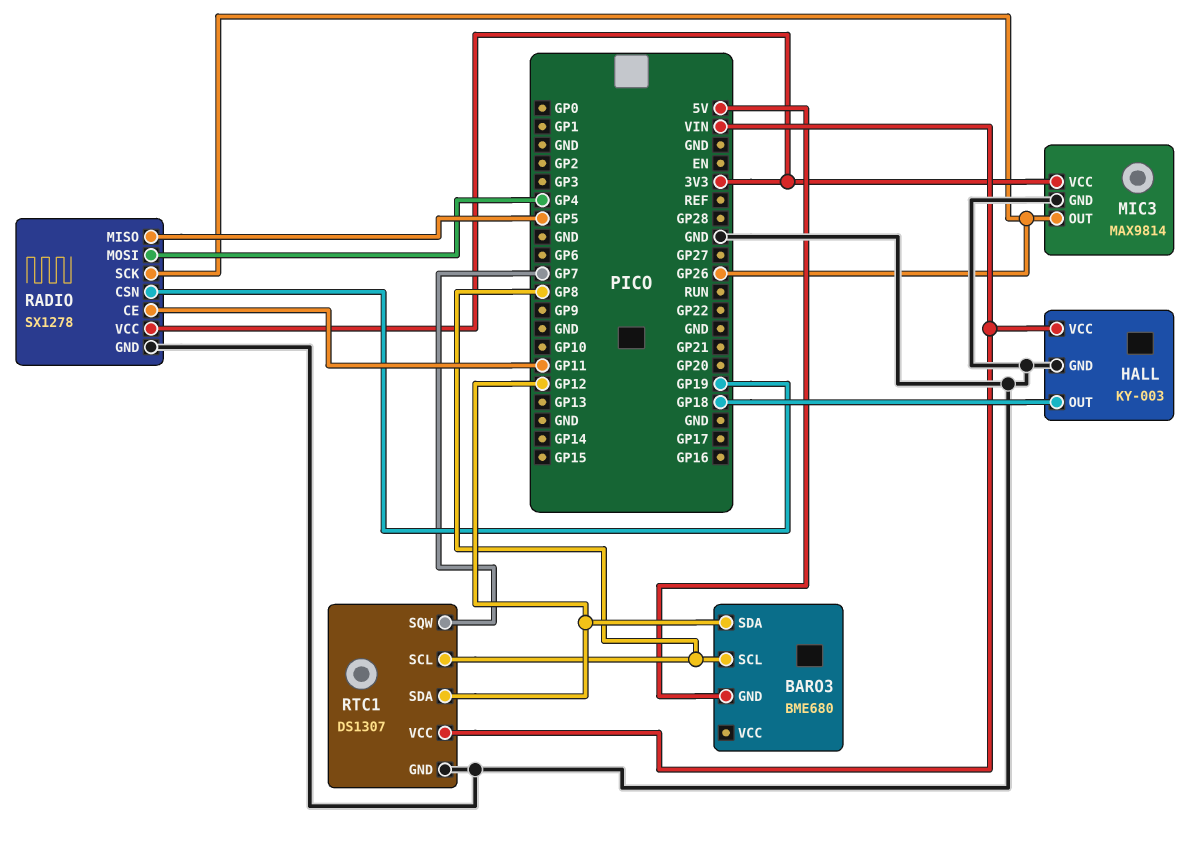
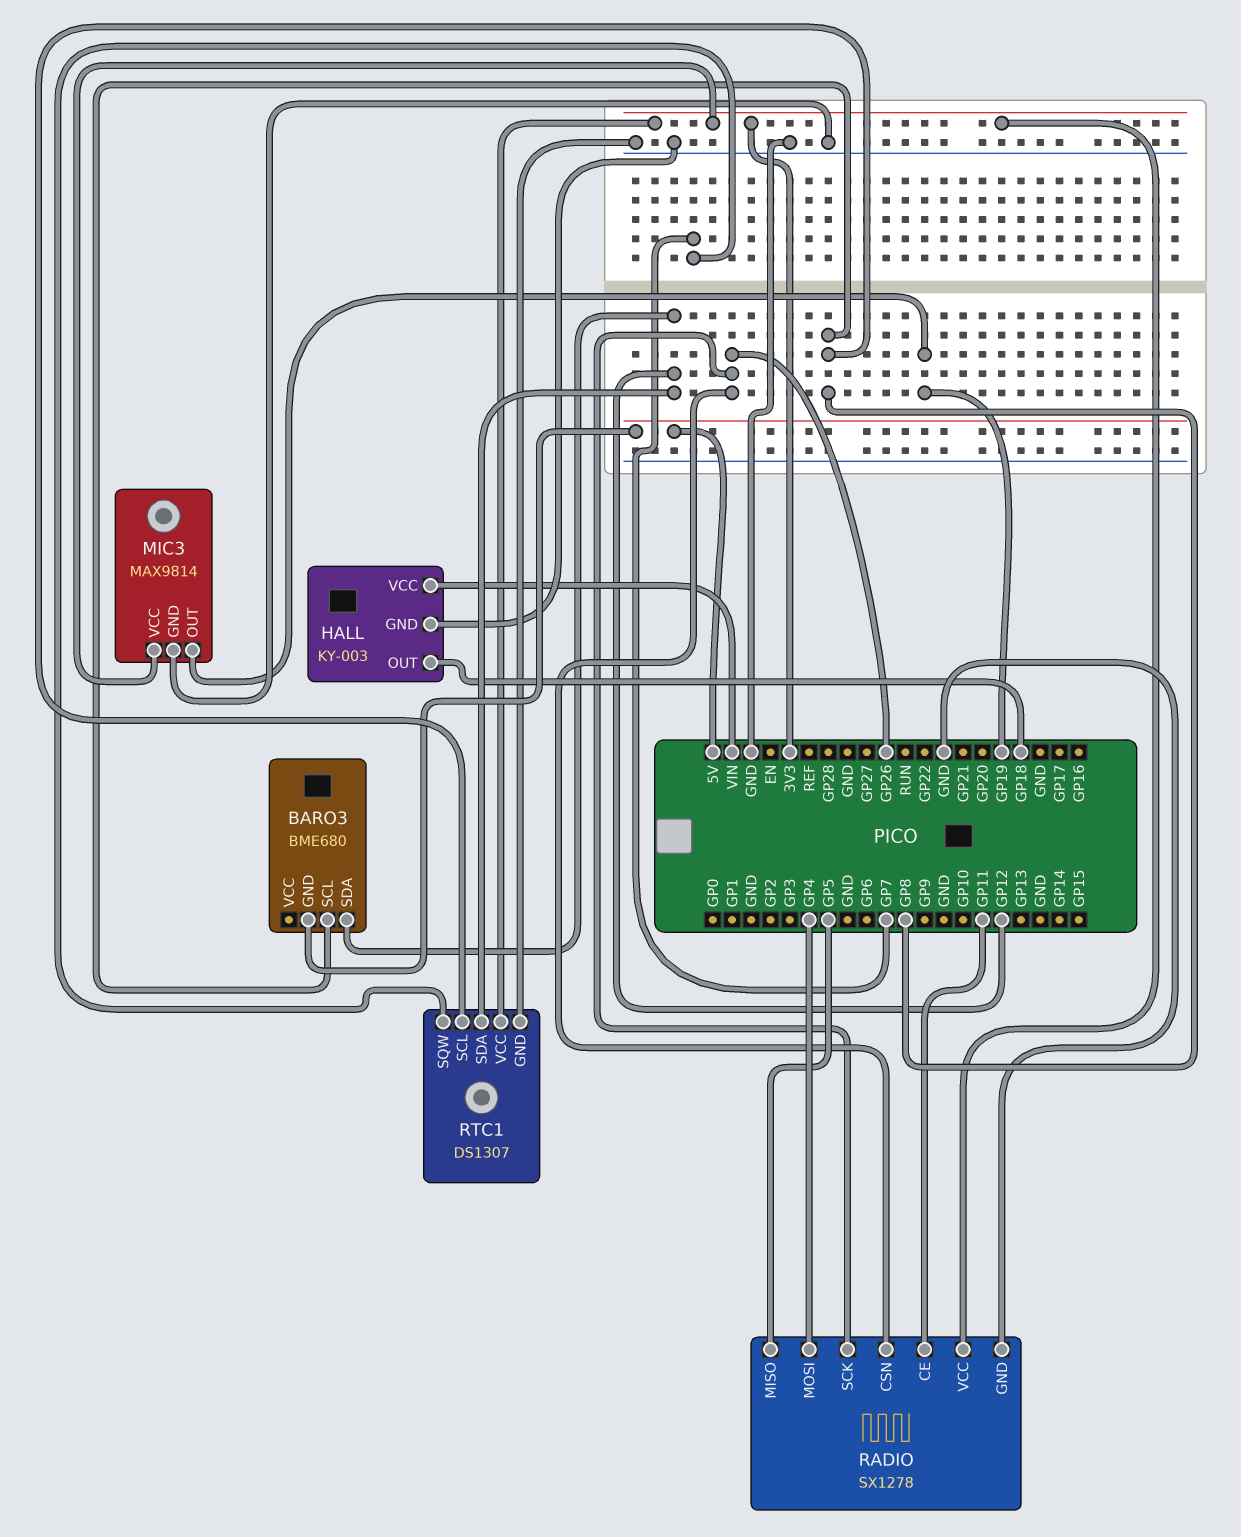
MIC3 pin OUT: GP26 -> GP19
RADIO pin CSN: GP19 -> GP26
RTC1 pin VCC: VIN -> 3V3

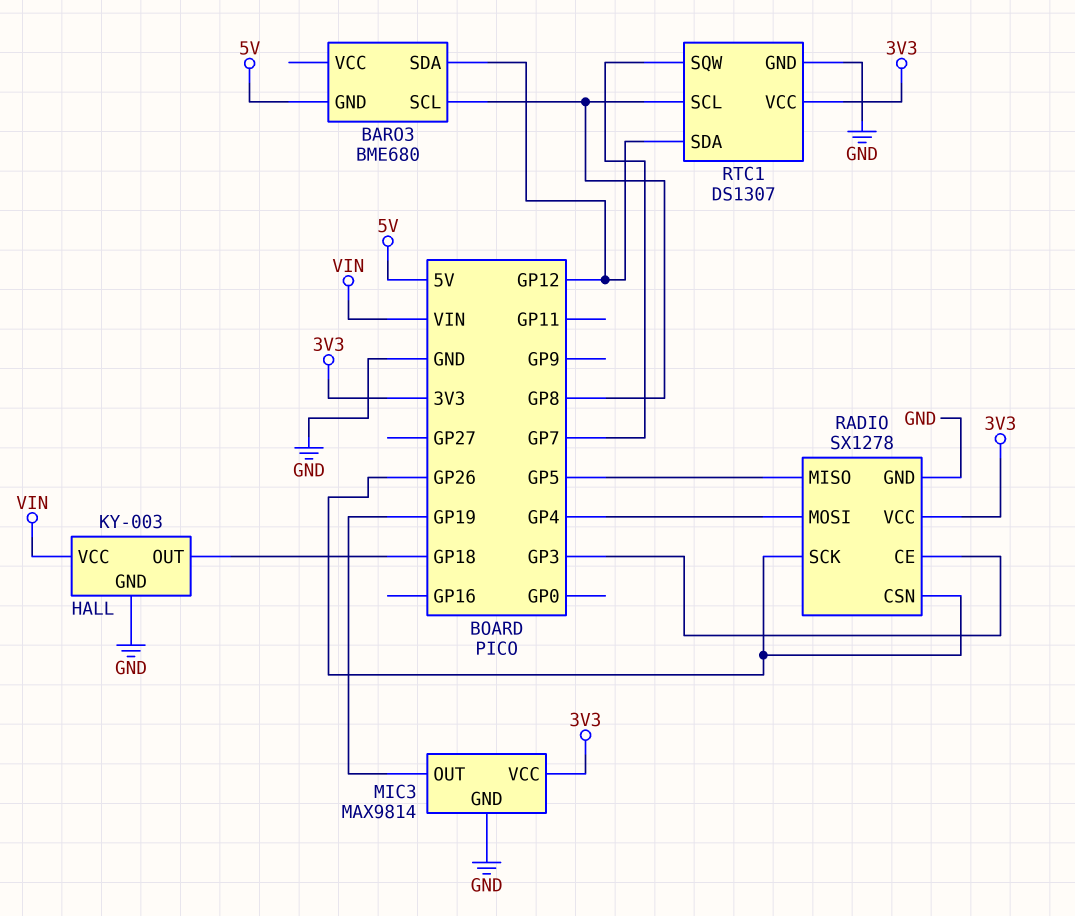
RADIO pin CE: GP11 -> GP3

